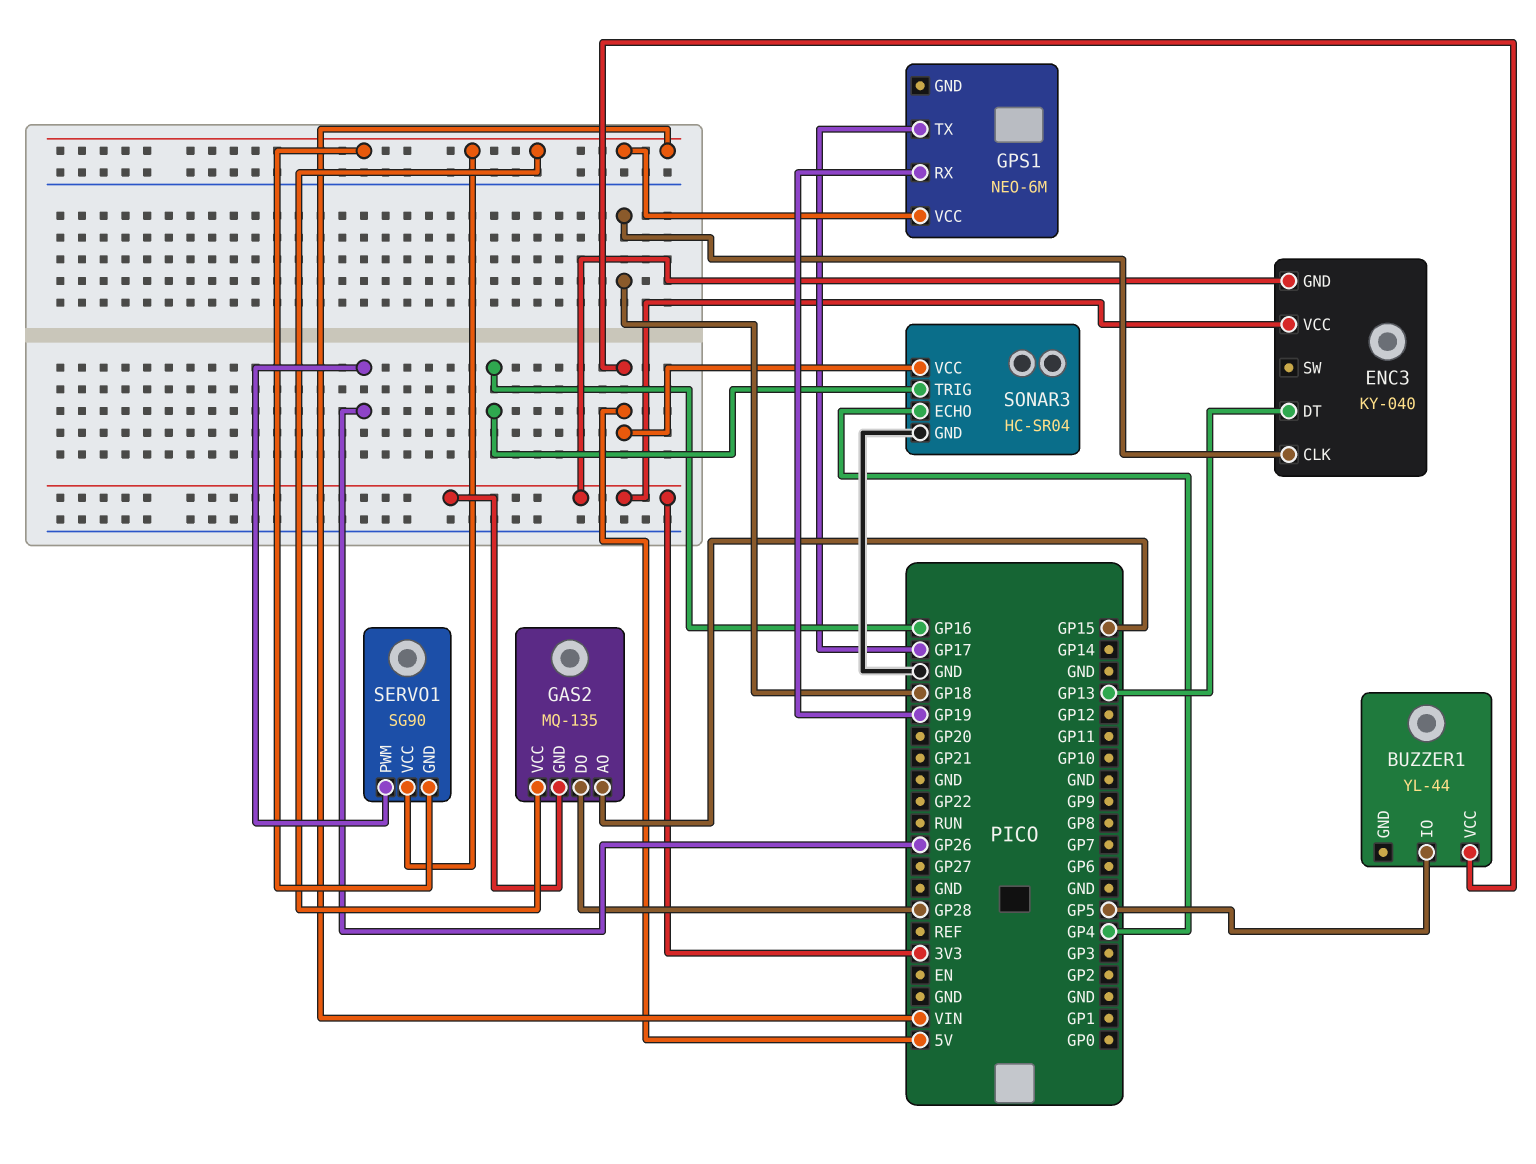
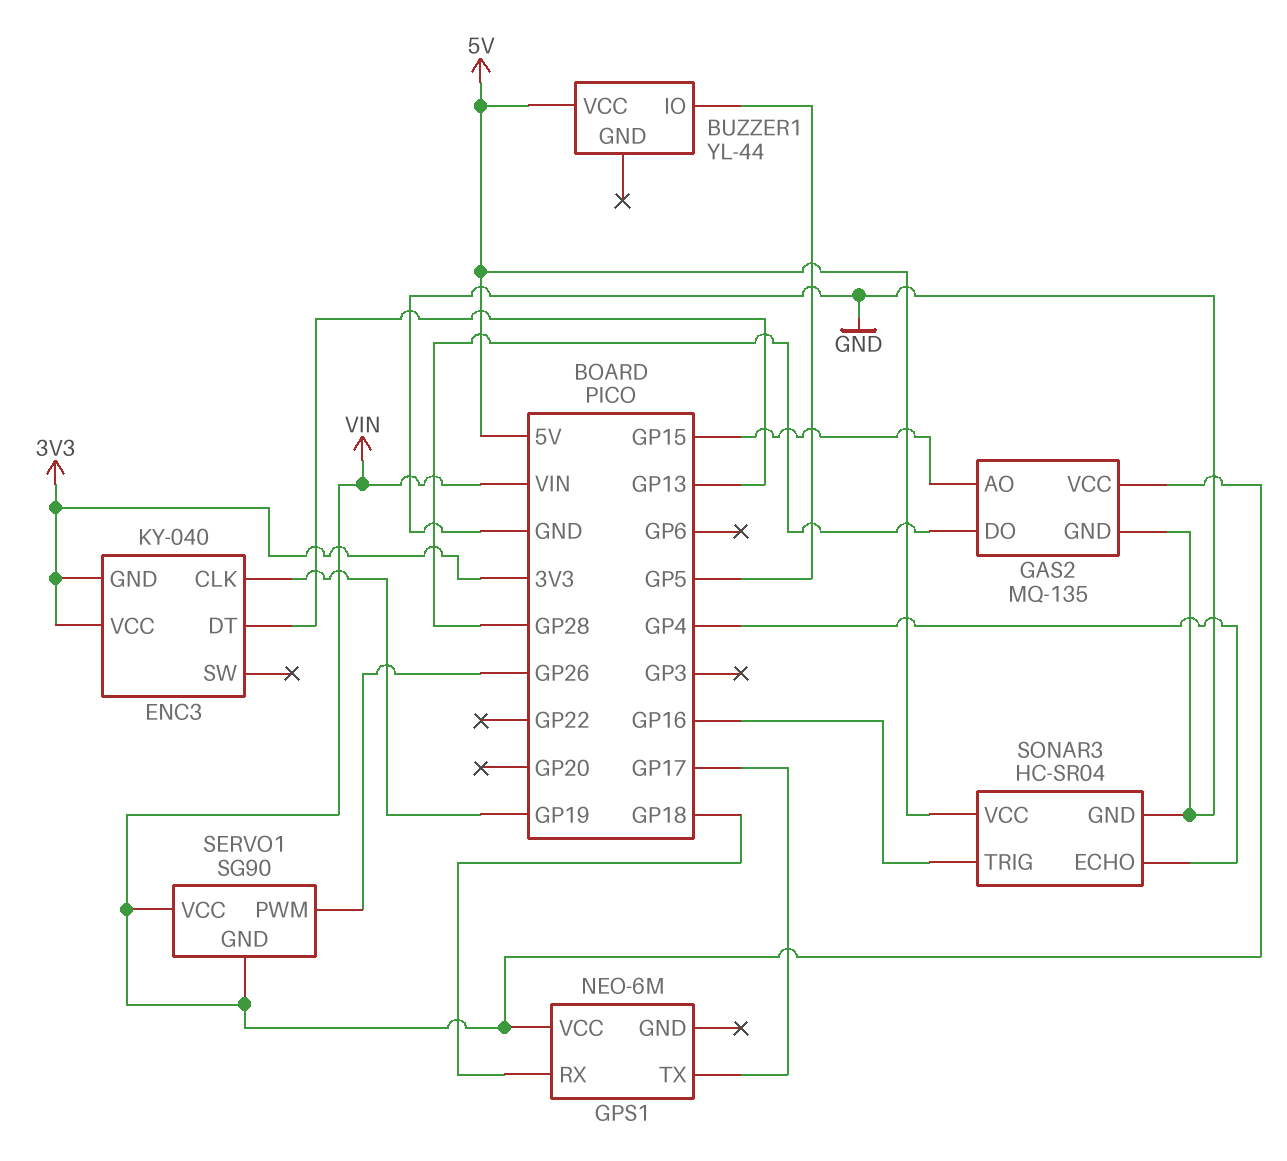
ENC3 pin CLK: GP18 -> GP19
GAS2 pin GND: 3V3 -> GND
GPS1 pin RX: GP19 -> GP18

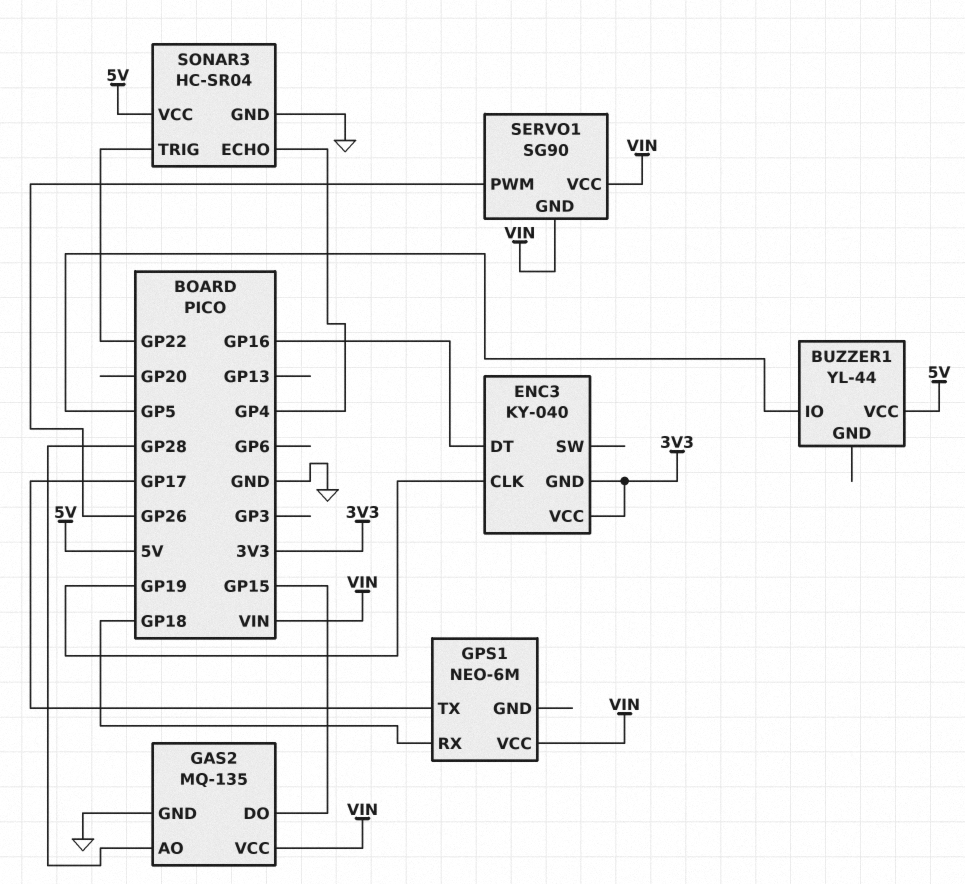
ENC3 pin DT: GP13 -> GP16
GAS2 pin AO: GP15 -> GP28
GAS2 pin DO: GP28 -> GP15
SONAR3 pin TRIG: GP16 -> GP22

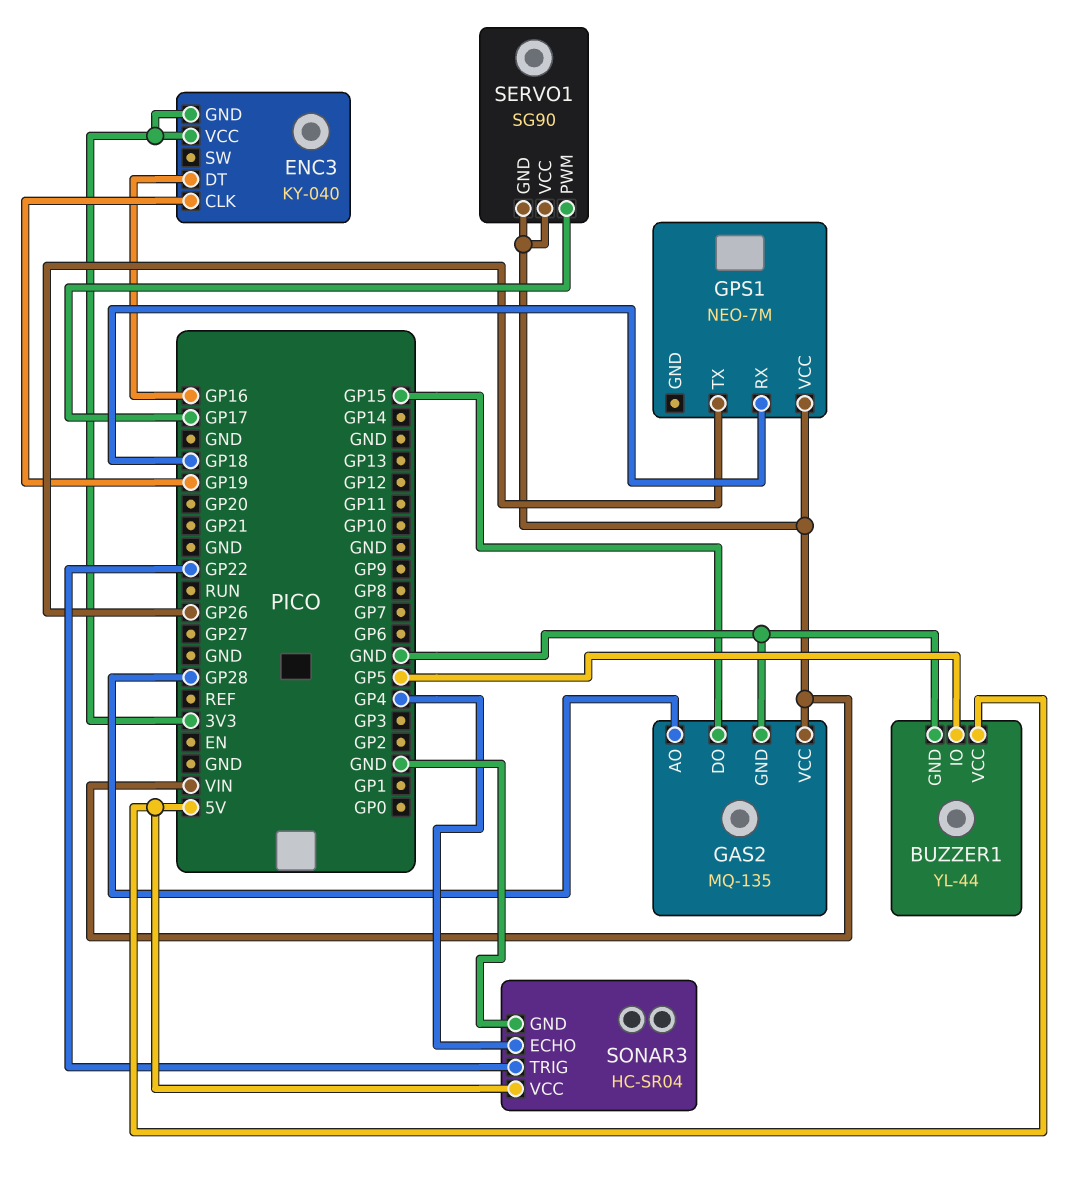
BUZZER1 pin GND: none -> GND
GPS1: NEO-6M -> NEO-7M
GPS1 pin TX: GP17 -> GP26
SERVO1 pin PWM: GP26 -> GP17

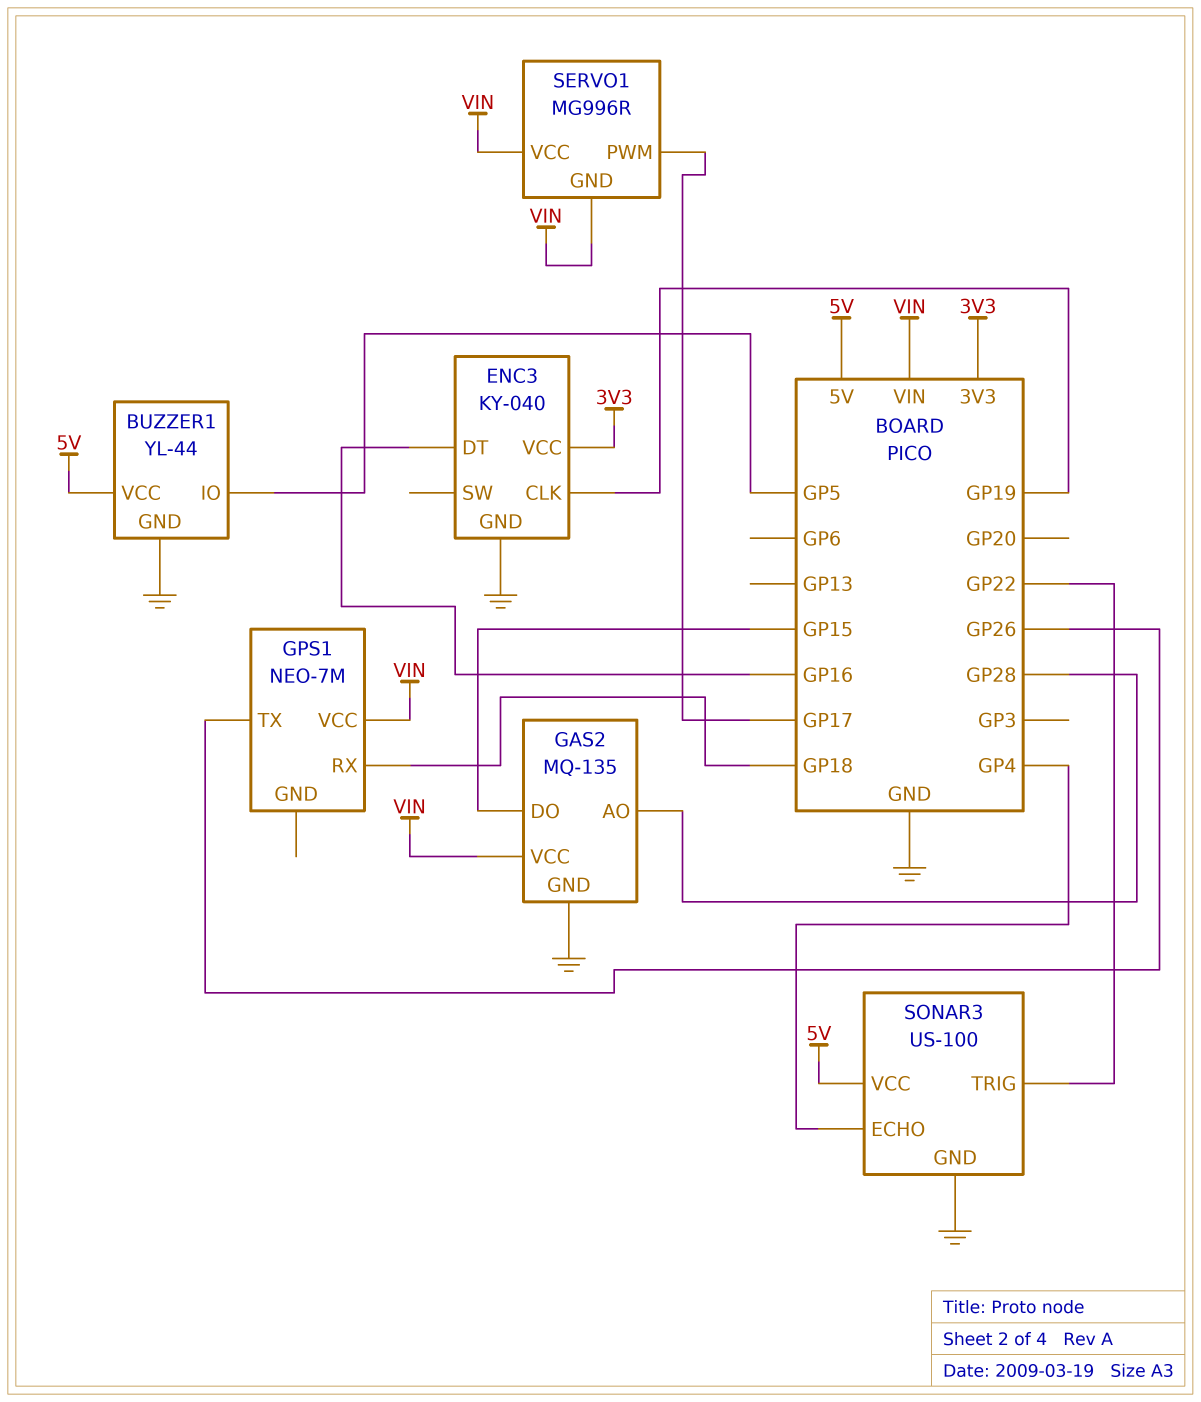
ENC3 pin GND: 3V3 -> GND
SERVO1: SG90 -> MG996R
SONAR3: HC-SR04 -> US-100

